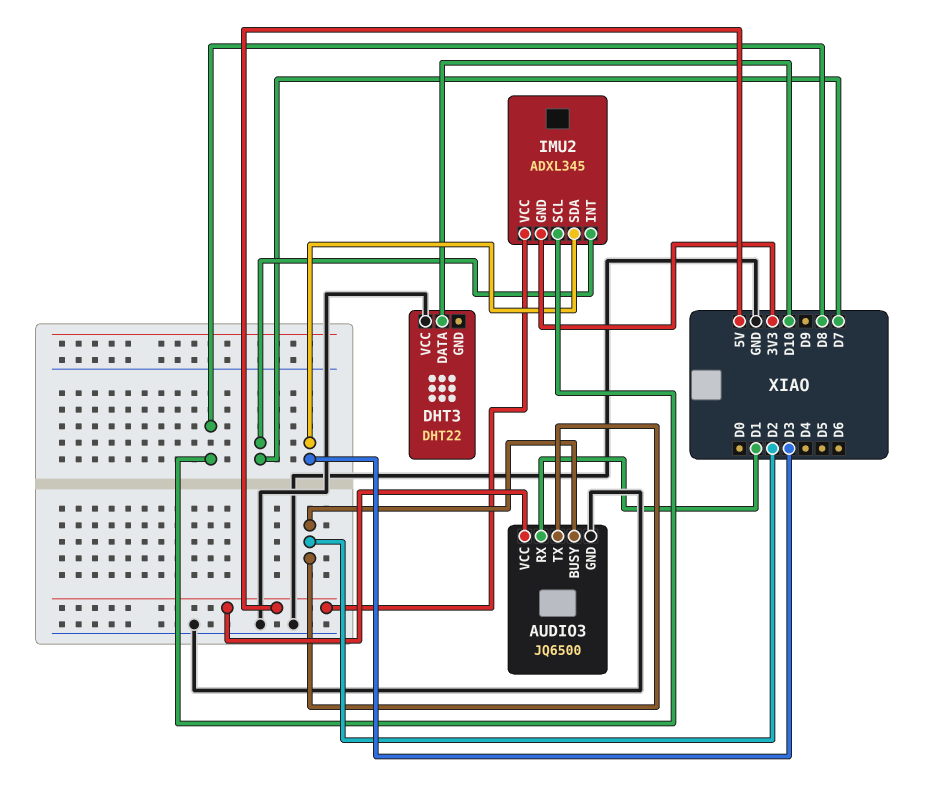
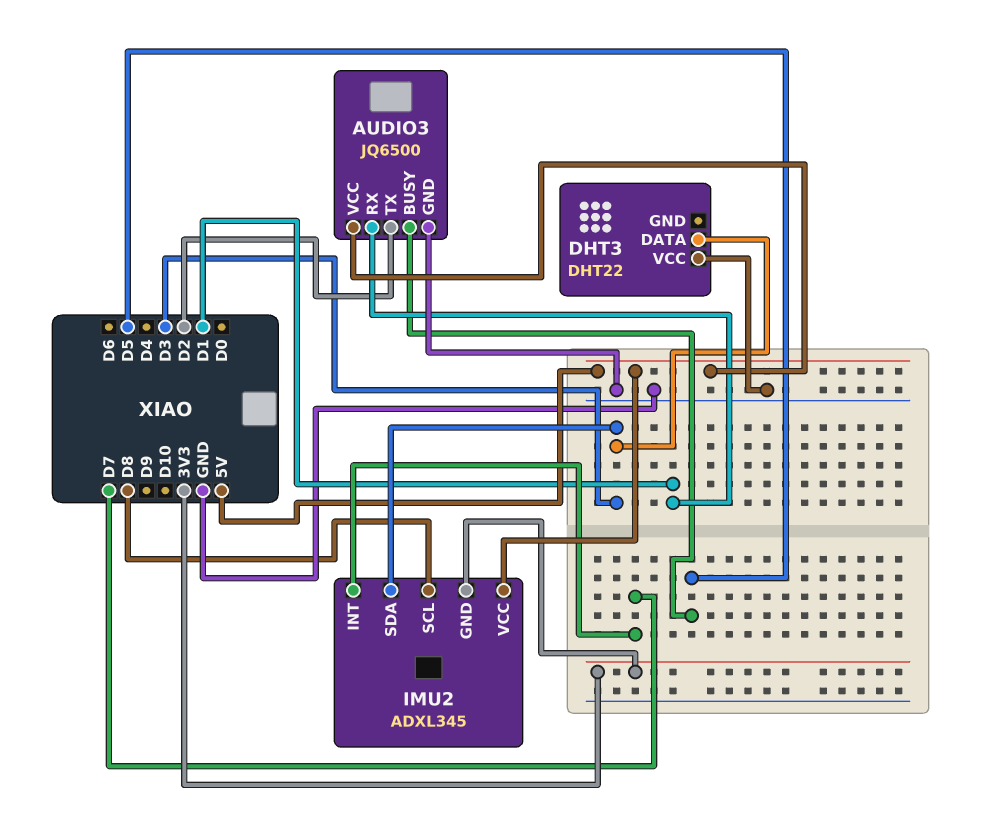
AUDIO3 pin BUSY: D2 -> D5
DHT3 pin DATA: D10 -> D3

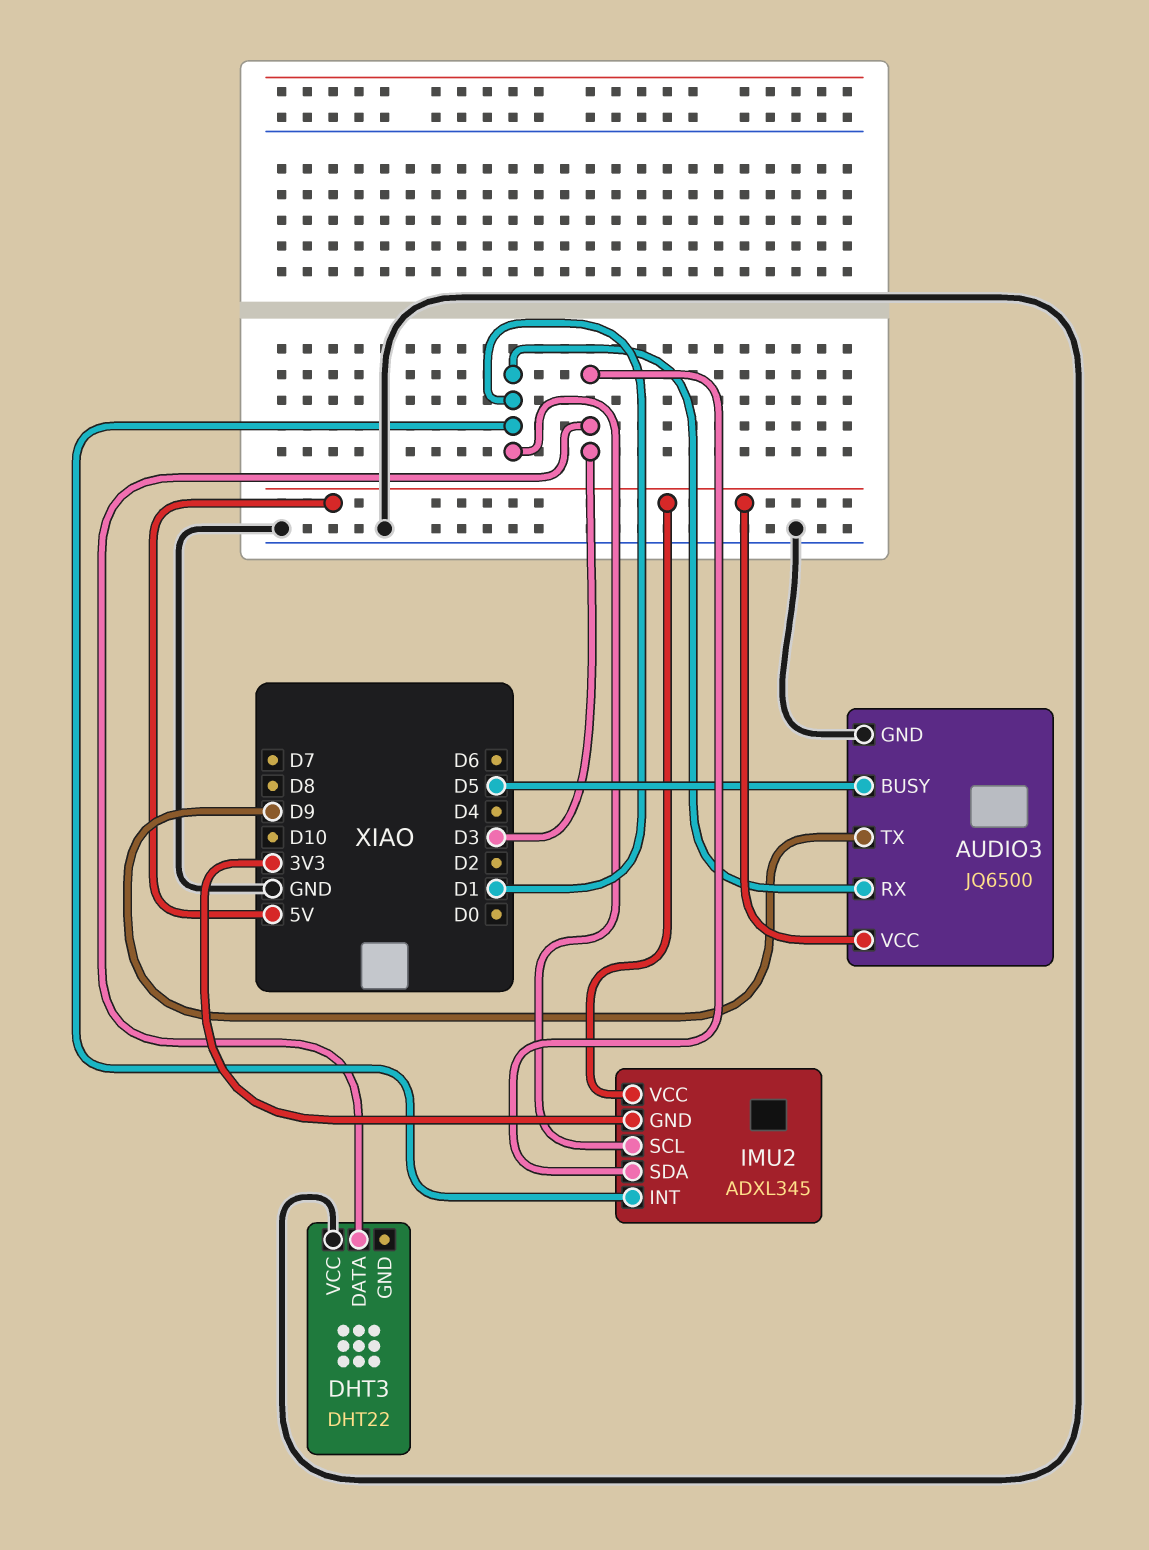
AUDIO3 pin TX: D2 -> D9
IMU2 pin INT: D7 -> D1
IMU2 pin SCL: D8 -> D1

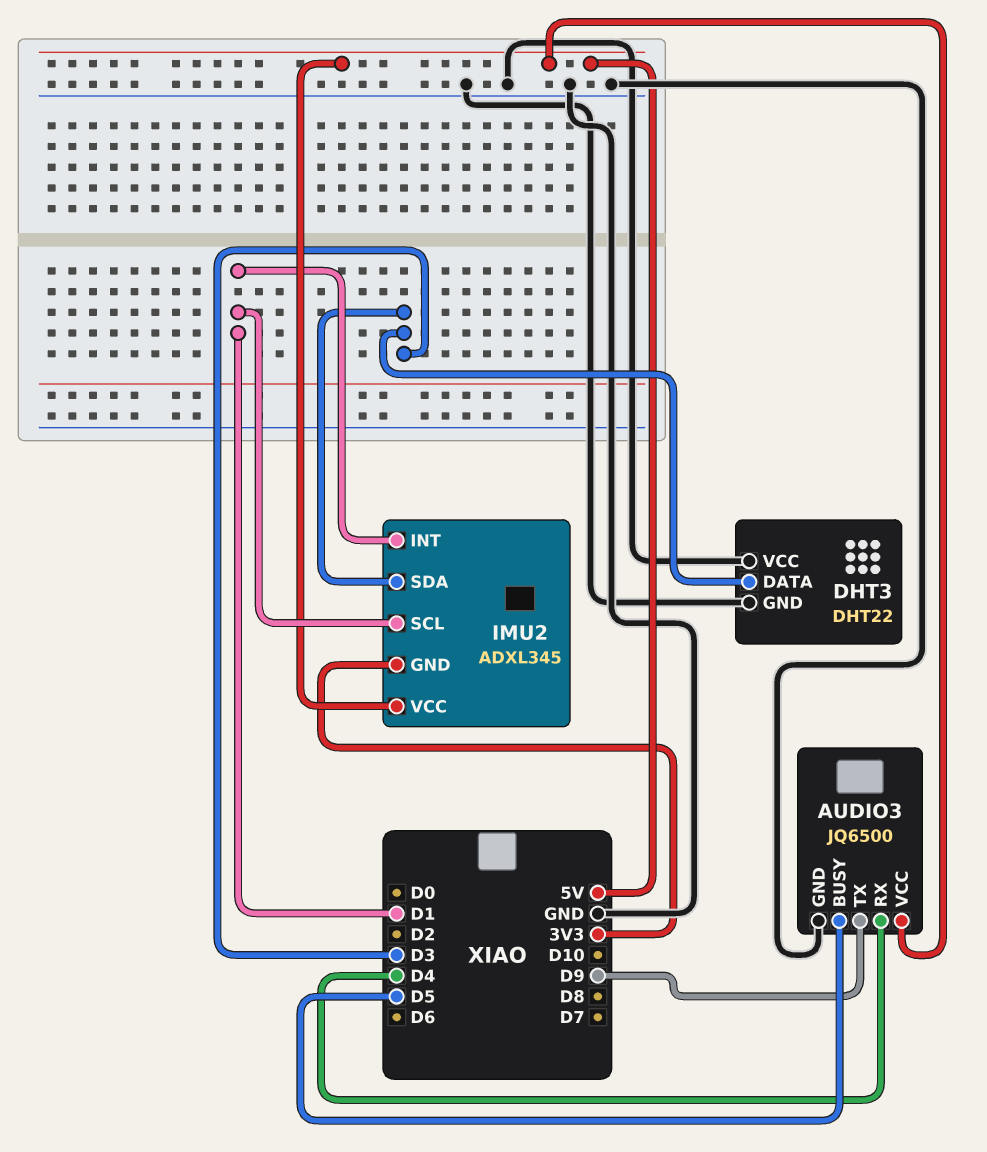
AUDIO3 pin RX: D1 -> D4
DHT3 pin GND: none -> GND

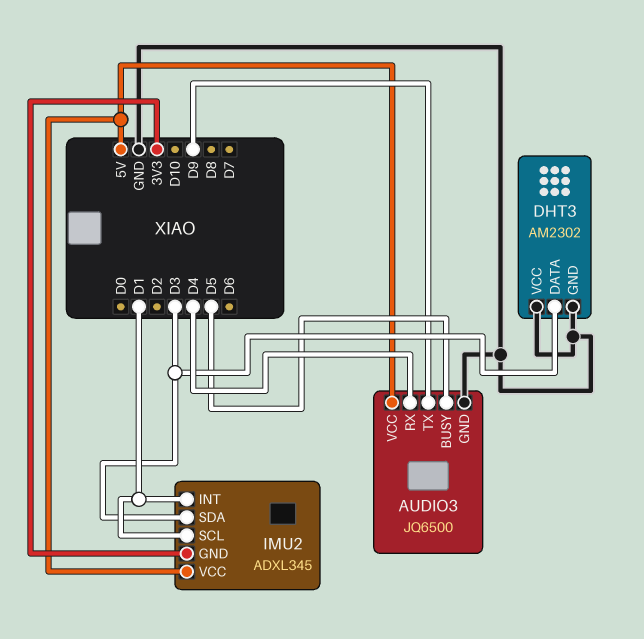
DHT3: DHT22 -> AM2302

